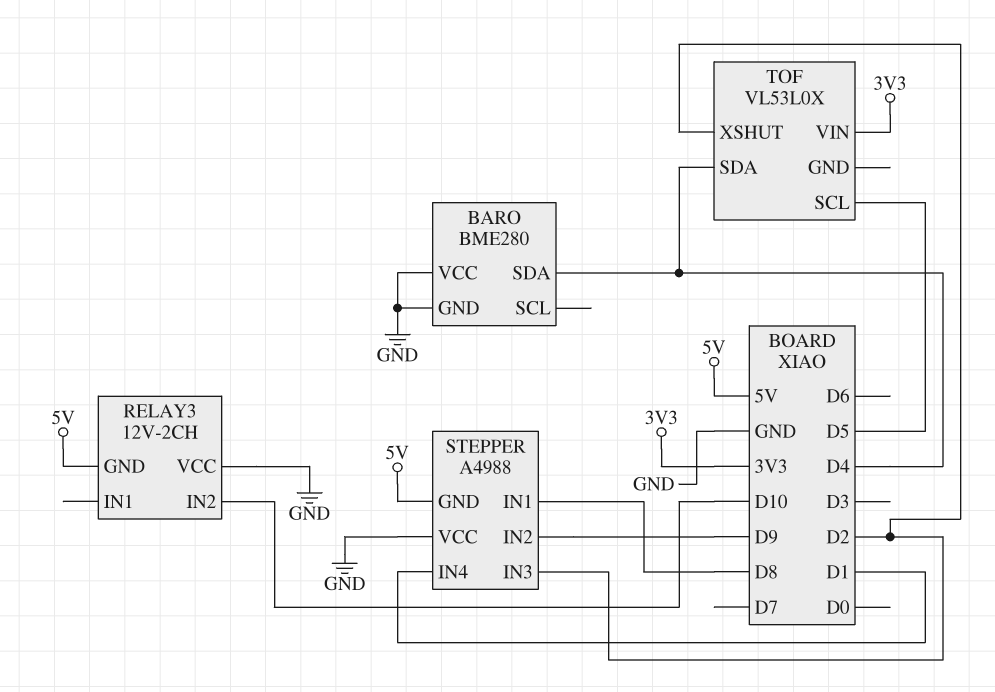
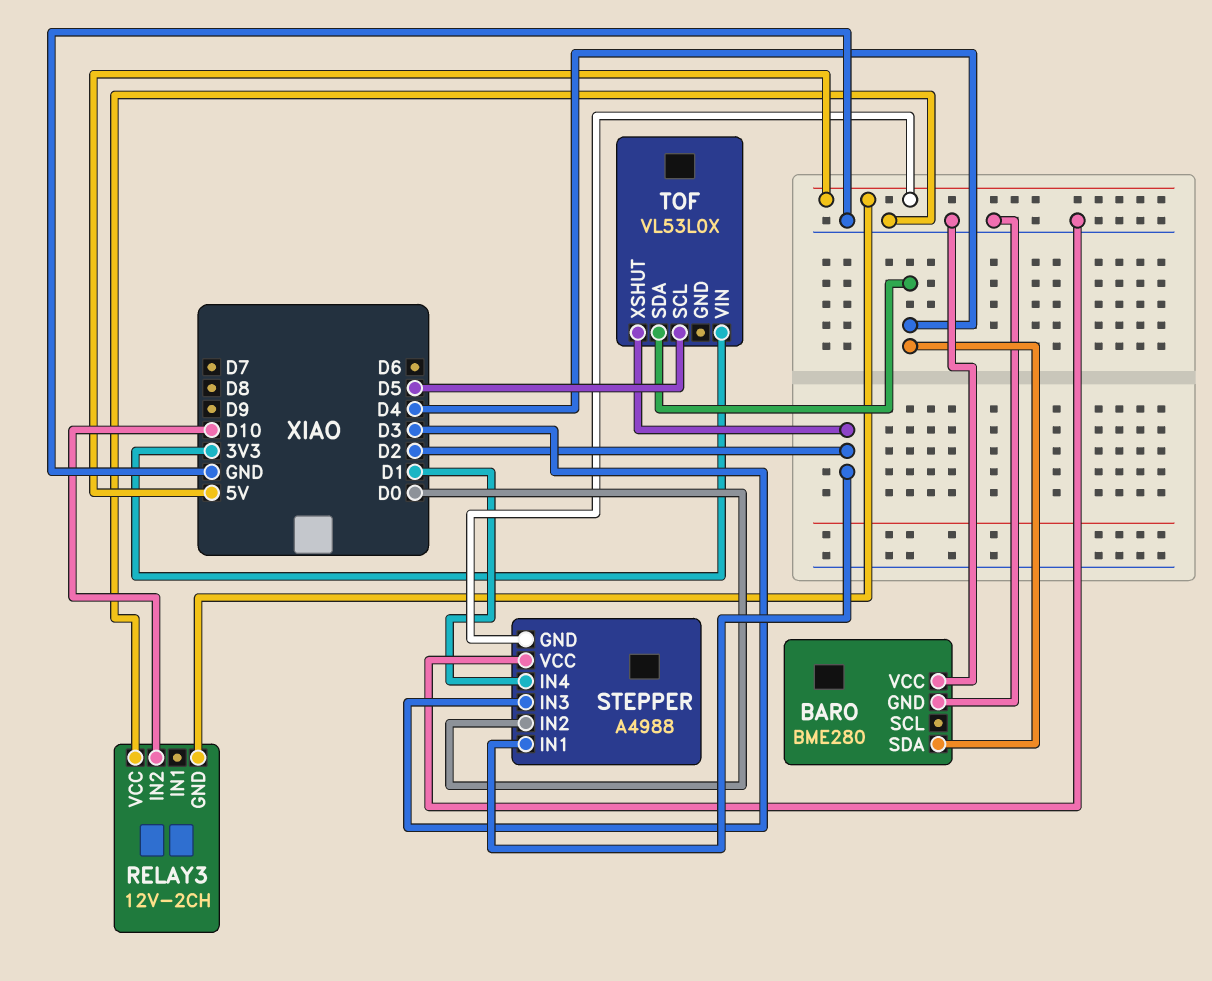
STEPPER pin IN1: D8 -> D2
STEPPER pin IN2: D9 -> D0
STEPPER pin IN3: D2 -> D3

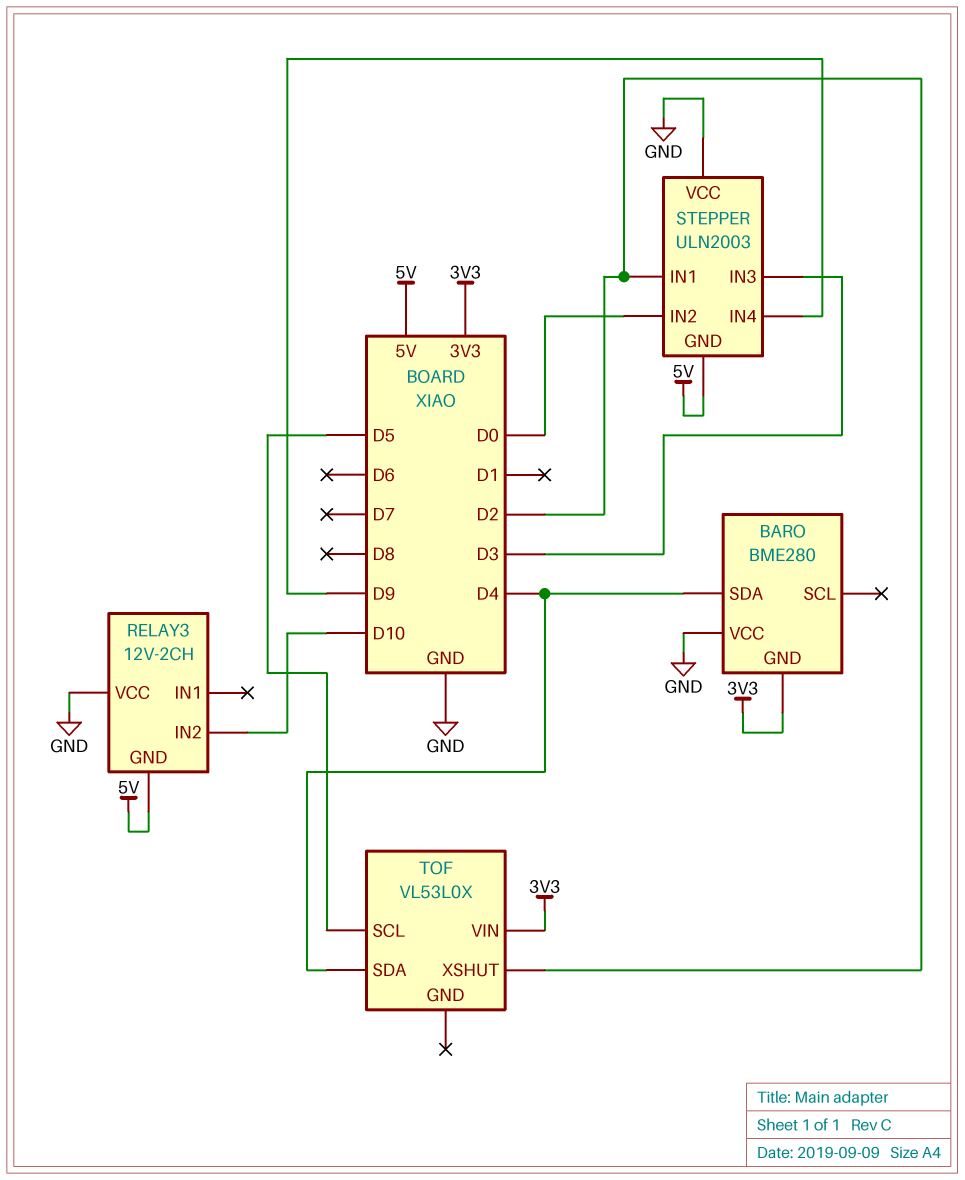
BARO pin GND: GND -> 3V3
STEPPER: A4988 -> ULN2003
STEPPER pin IN4: D1 -> D9

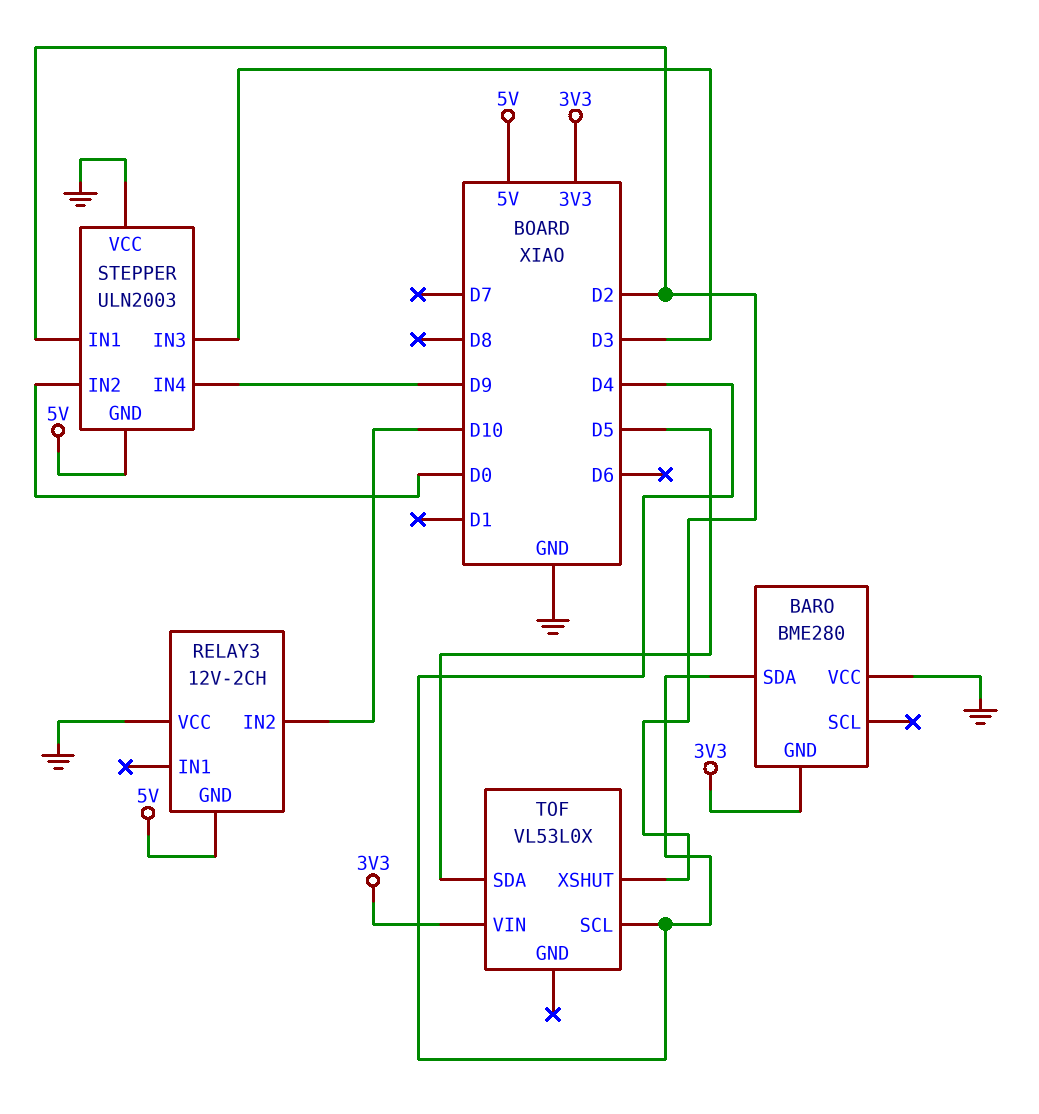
TOF pin SCL: D5 -> D4
TOF pin SDA: D4 -> D5

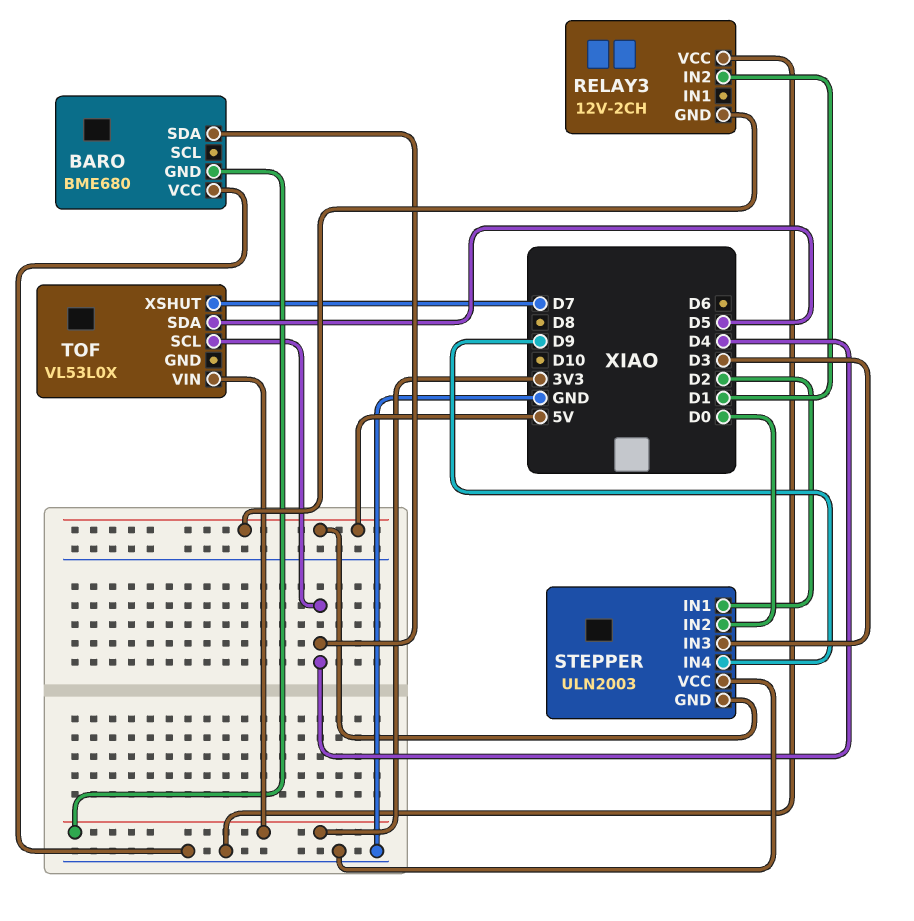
BARO: BME280 -> BME680
RELAY3 pin IN2: D10 -> D1
TOF pin XSHUT: D2 -> D7

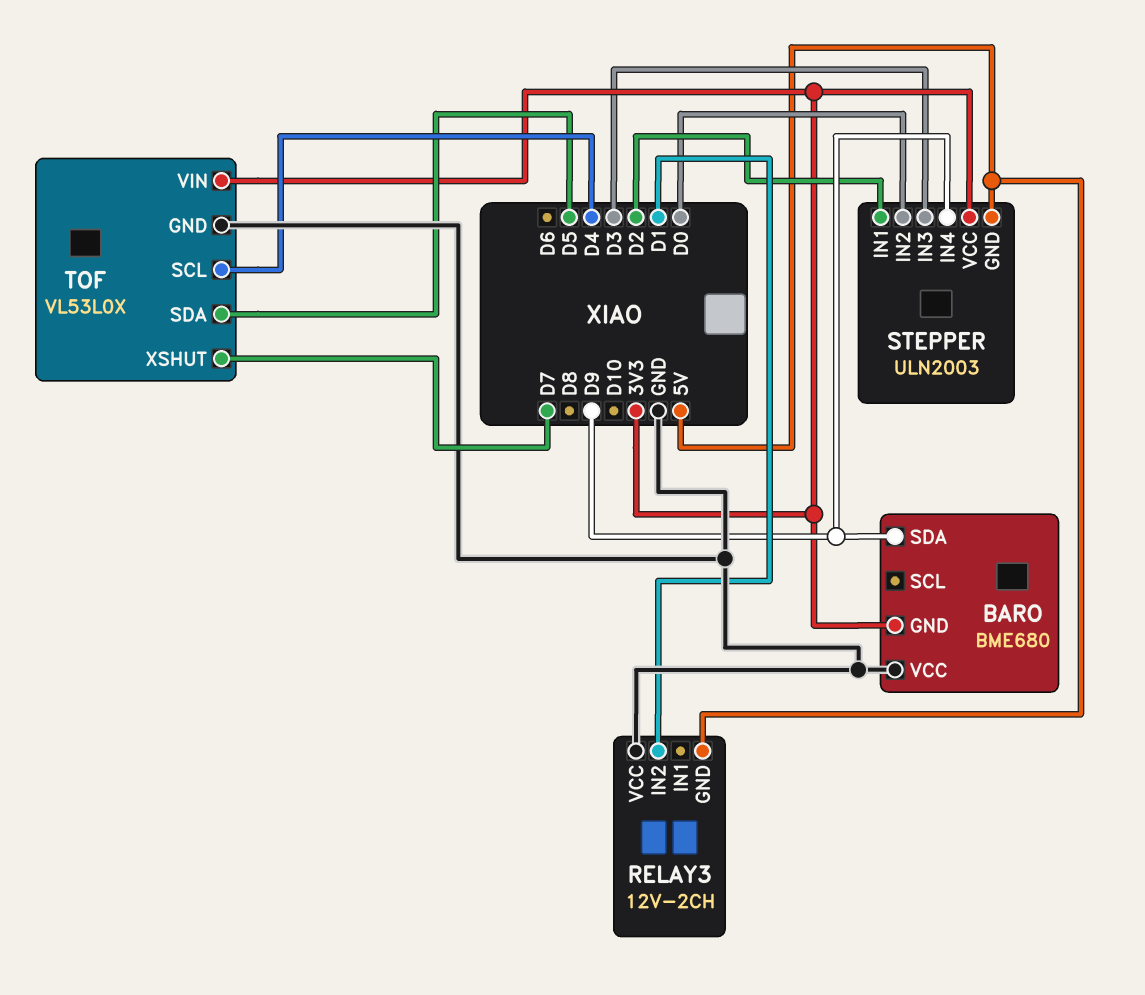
BARO pin SDA: D4 -> D9
STEPPER pin VCC: GND -> 3V3
TOF pin GND: none -> GND

